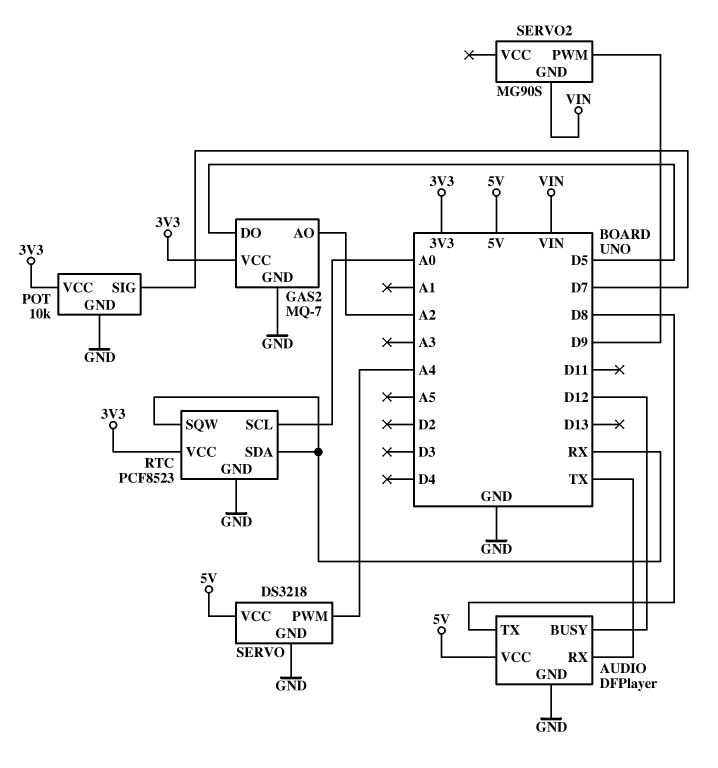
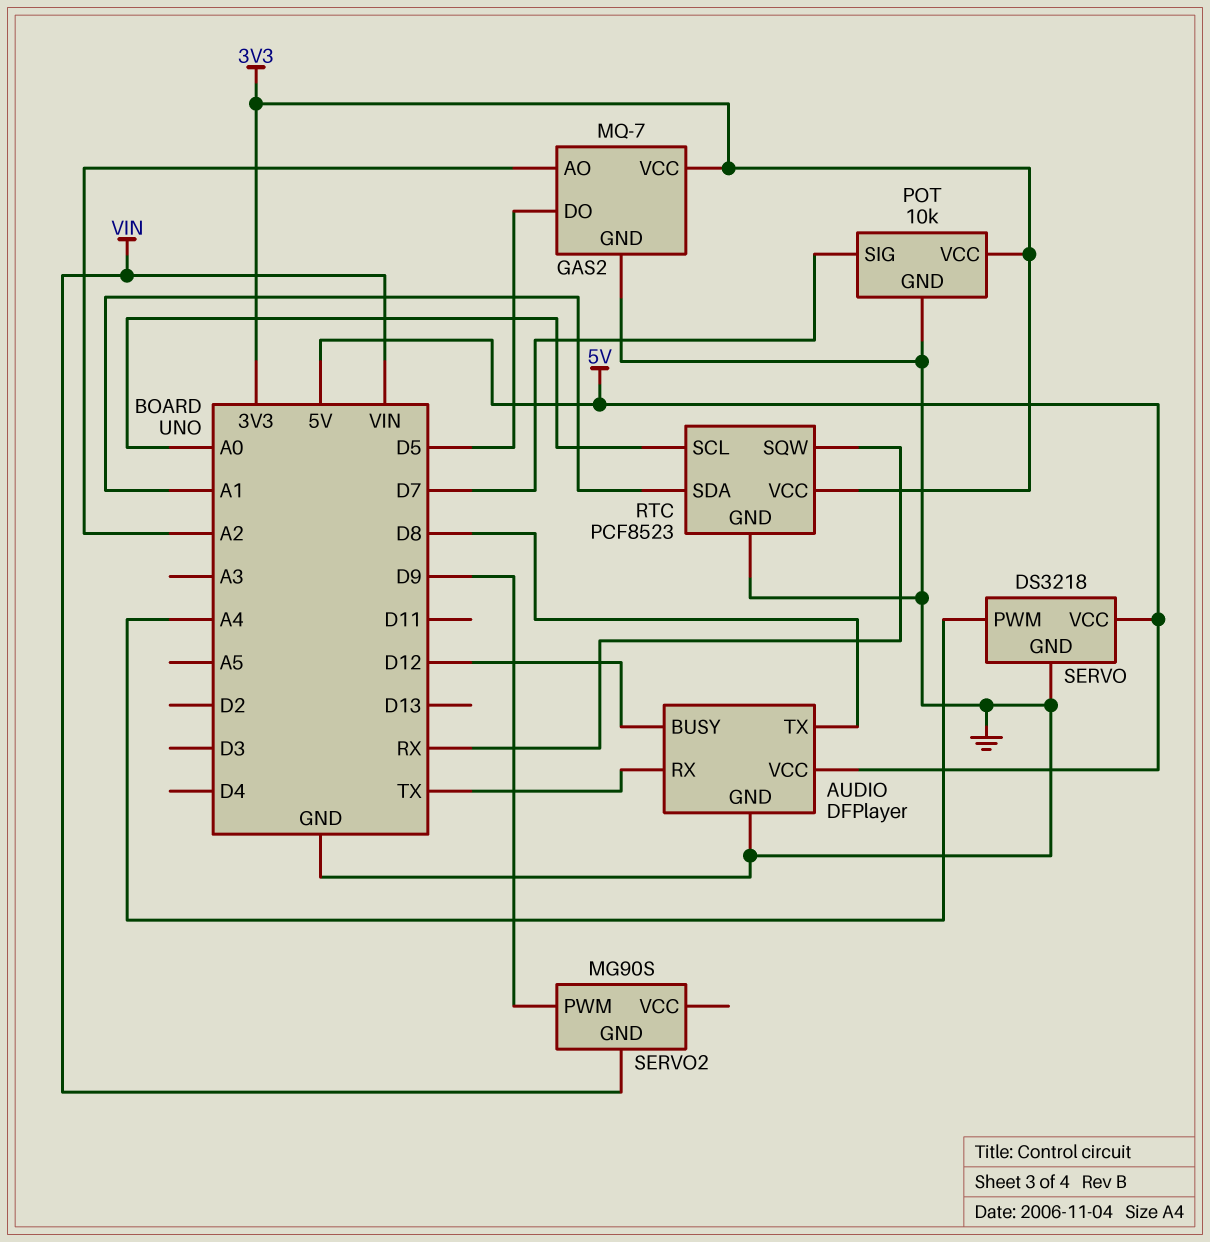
RTC pin SDA: RX -> A1

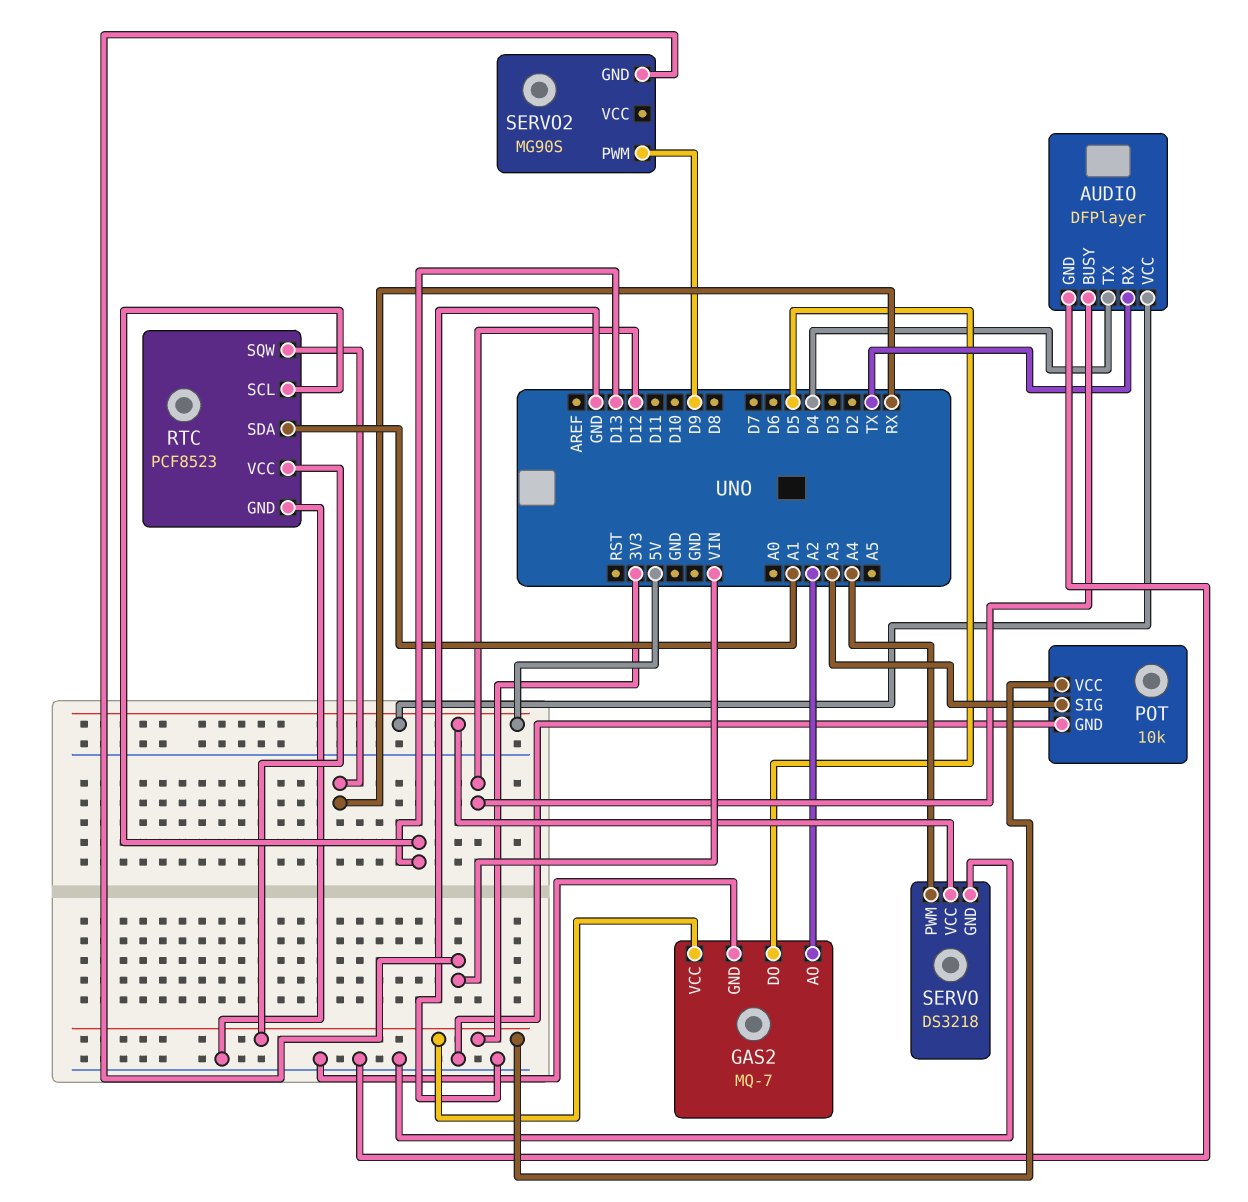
AUDIO pin TX: D8 -> D4
POT pin SIG: D7 -> A3
RTC pin SCL: A0 -> D13

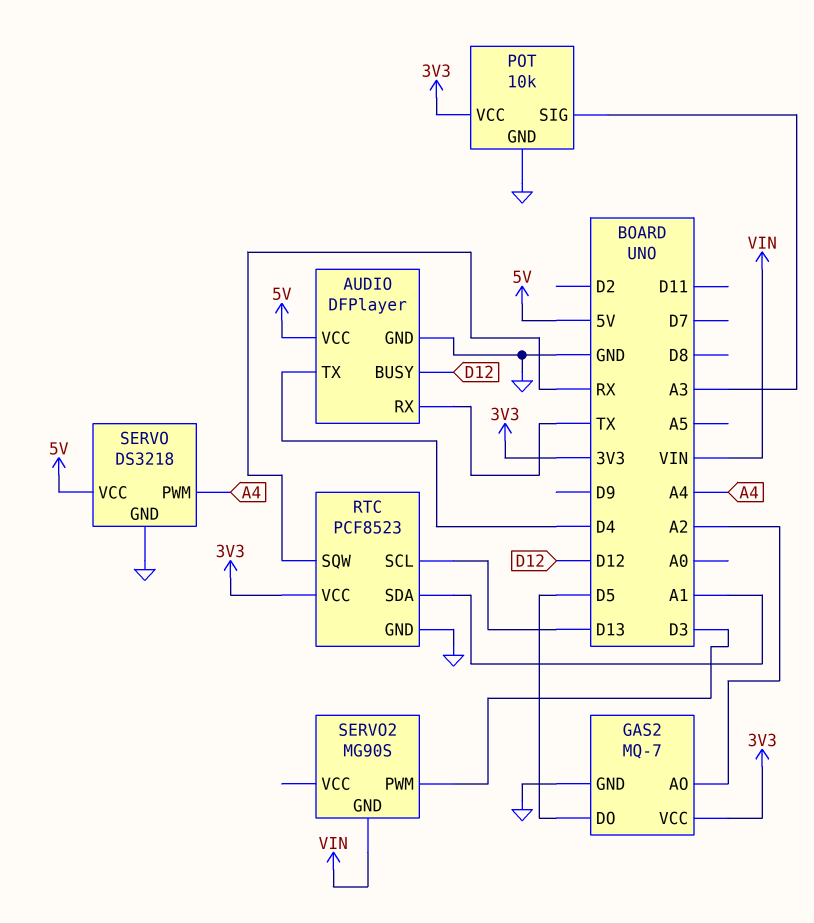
SERVO2 pin PWM: D9 -> D3

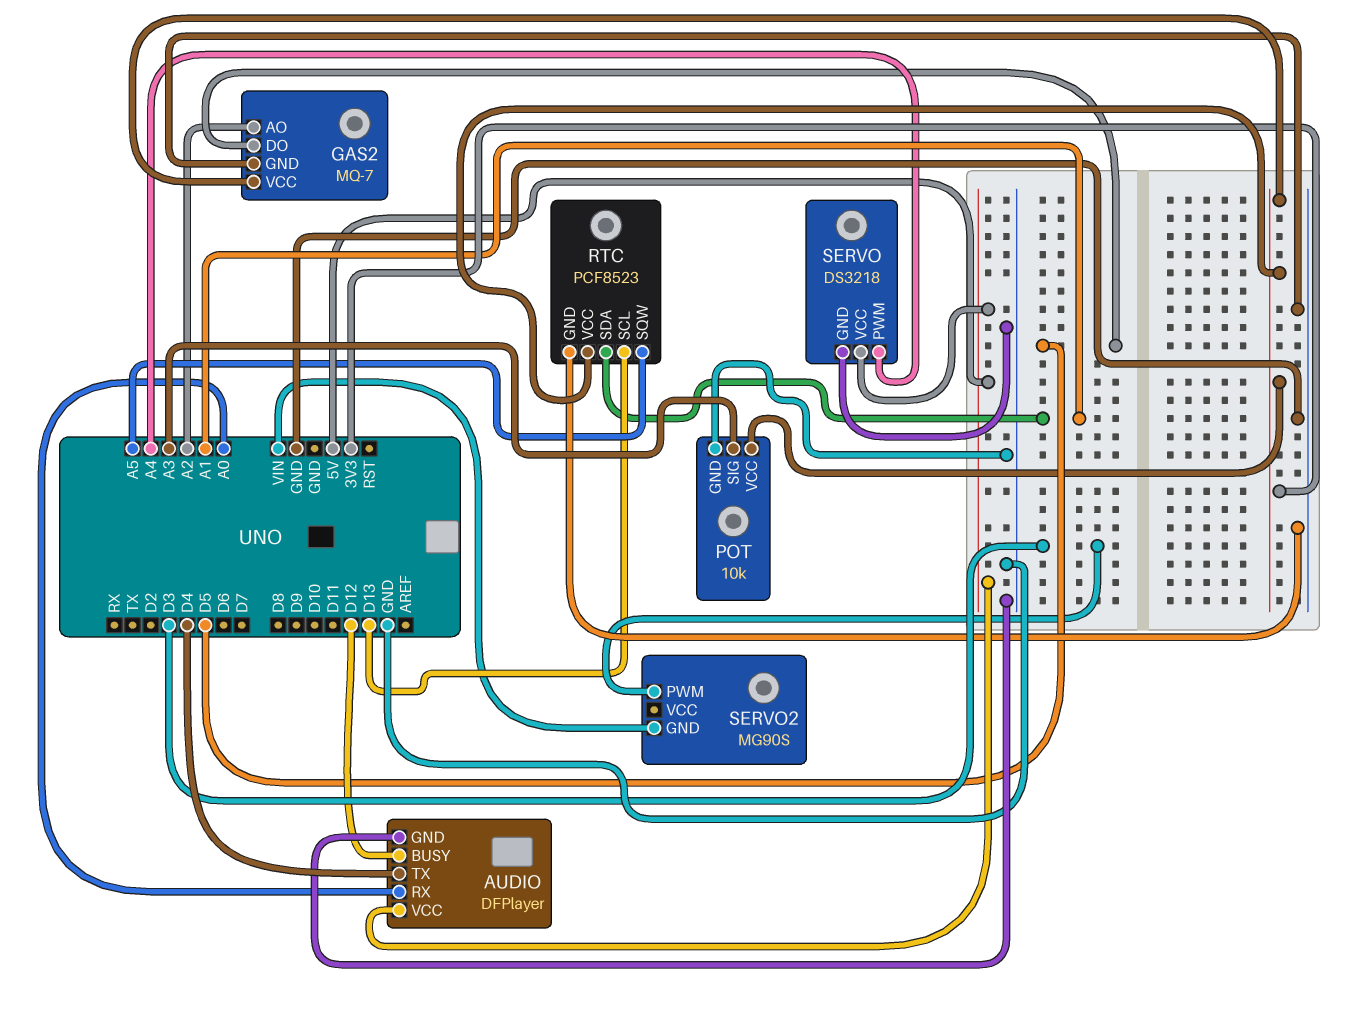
AUDIO pin RX: TX -> A0
RTC pin SQW: RX -> A5

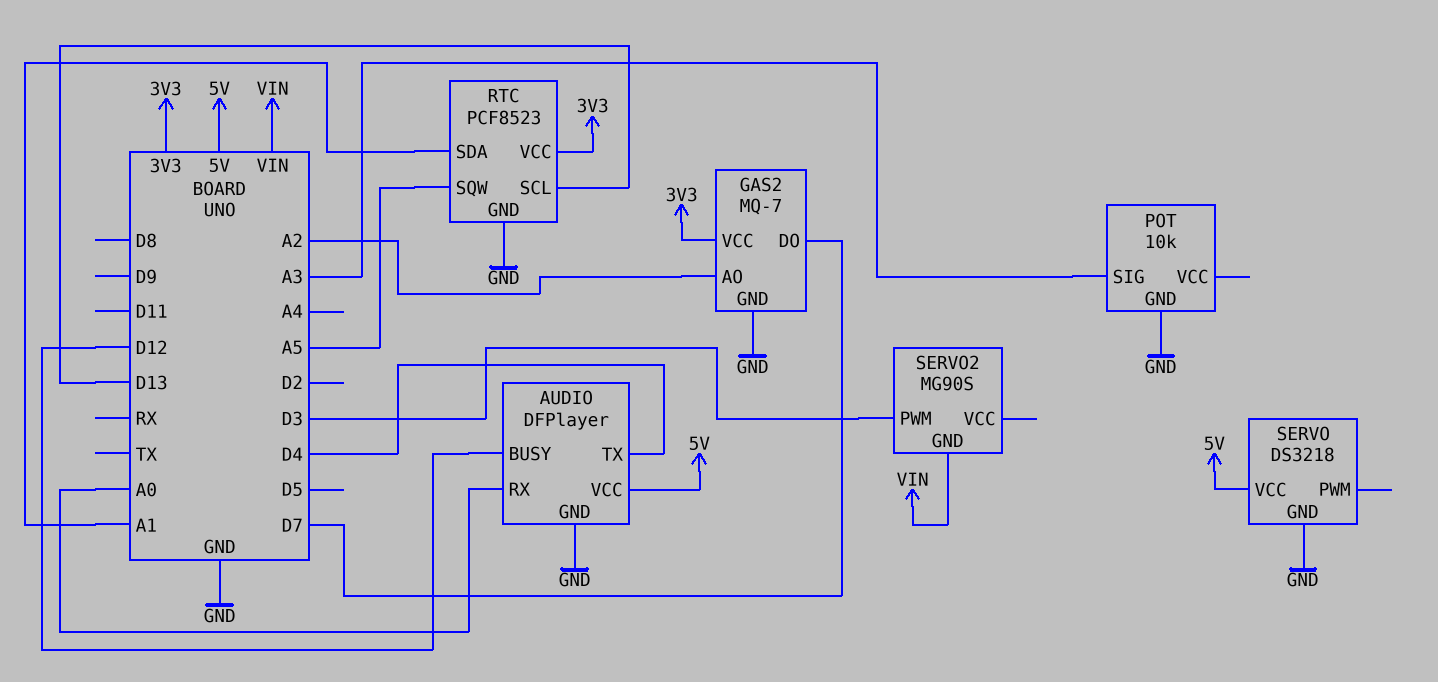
GAS2 pin DO: D5 -> D7
POT pin VCC: 3V3 -> none
SERVO pin PWM: A4 -> none

